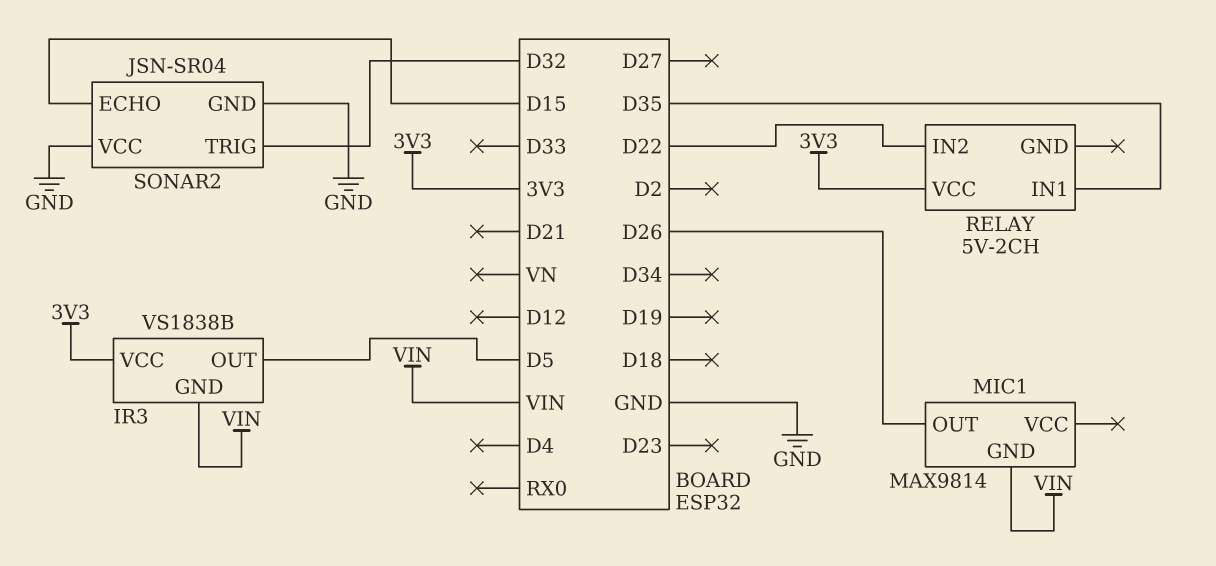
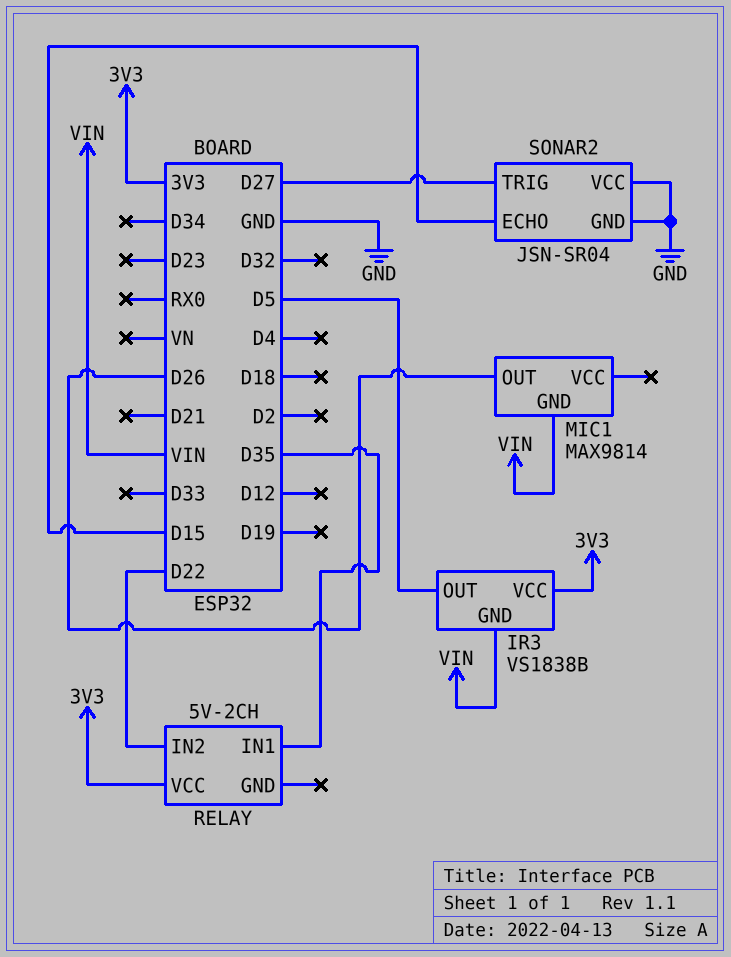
SONAR2 pin TRIG: D32 -> D27

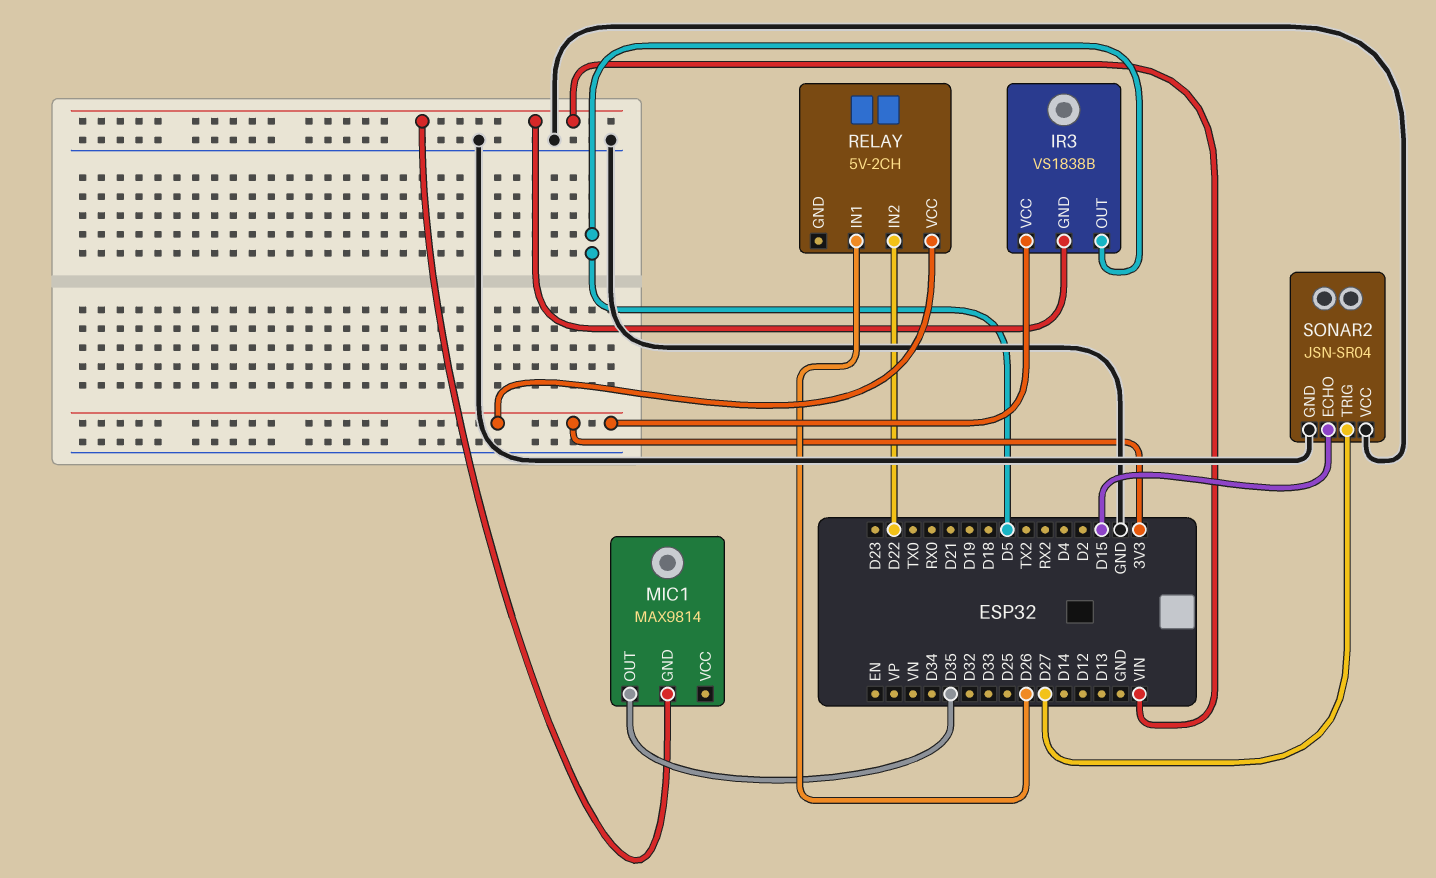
MIC1 pin OUT: D26 -> D35
RELAY pin IN1: D35 -> D26

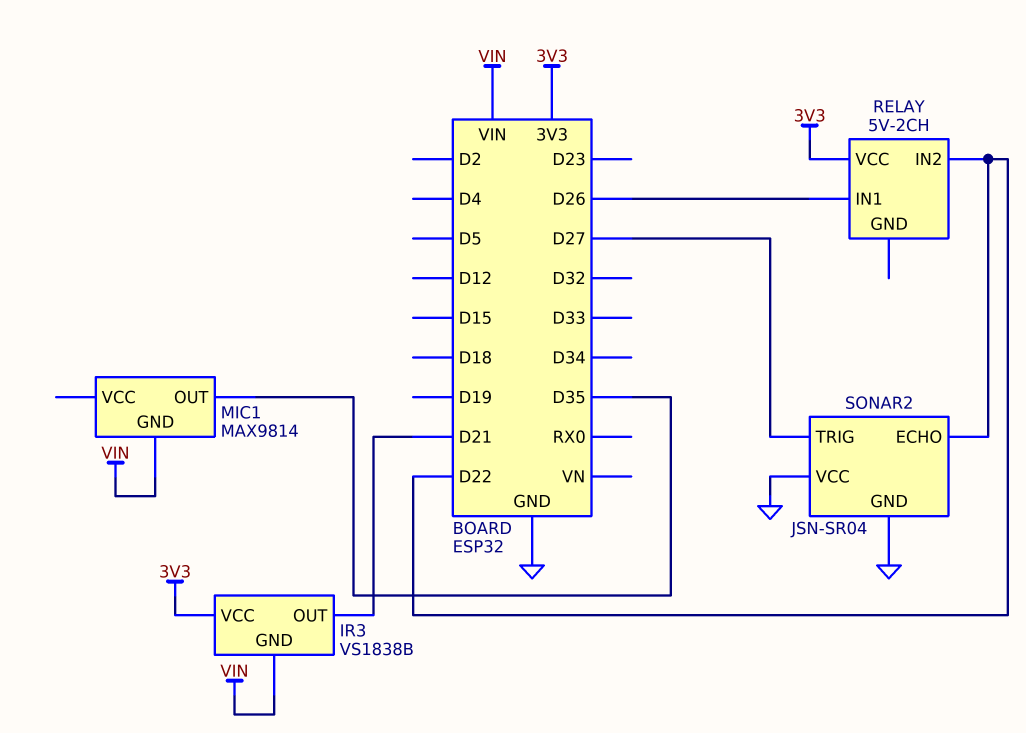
IR3 pin OUT: D5 -> D21
SONAR2 pin ECHO: D15 -> D22

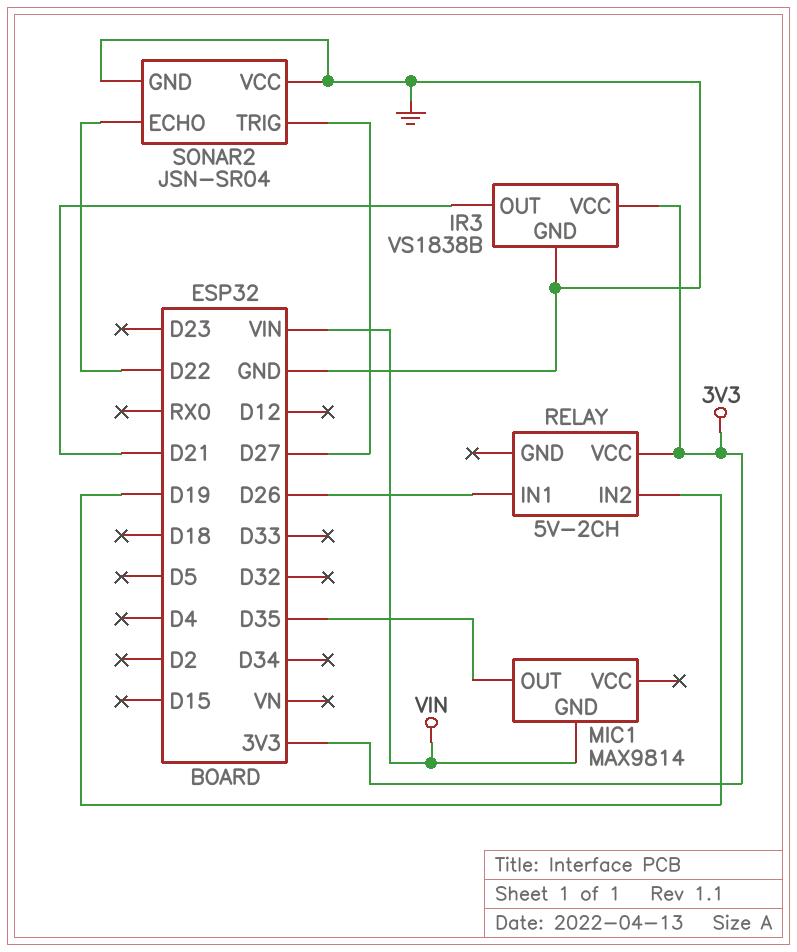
IR3 pin GND: VIN -> GND
RELAY pin IN2: D22 -> D19

